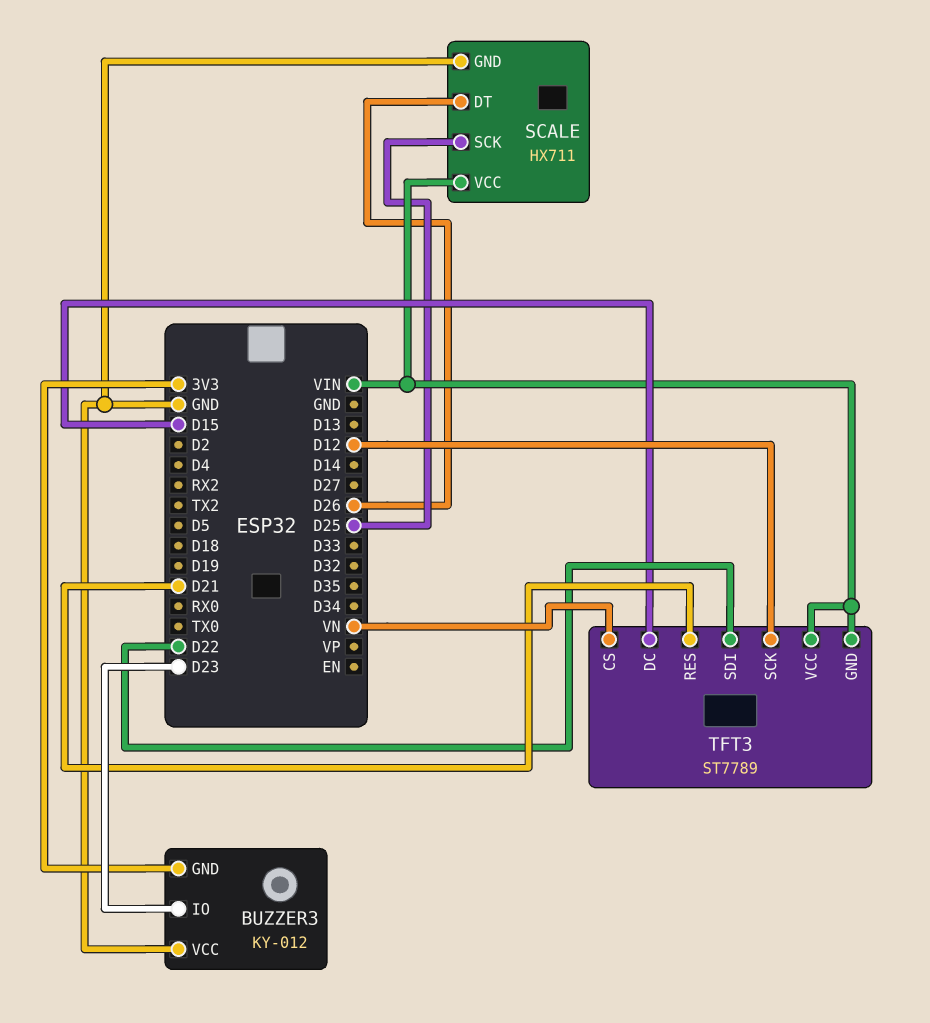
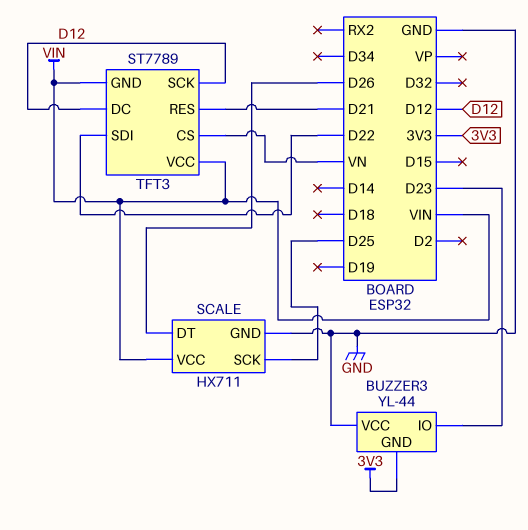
BUZZER3: KY-012 -> YL-44
TFT3 pin DC: D15 -> D12

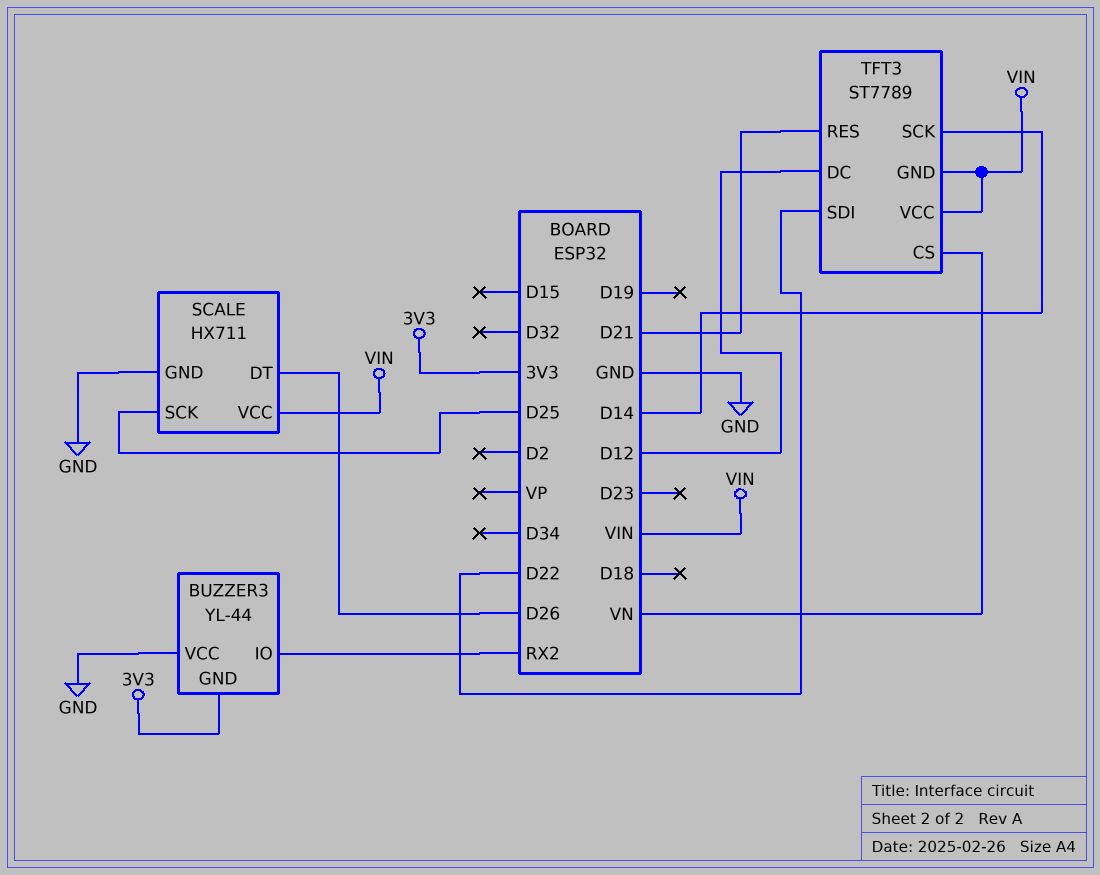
BUZZER3 pin IO: D23 -> RX2
TFT3 pin SCK: D12 -> D14

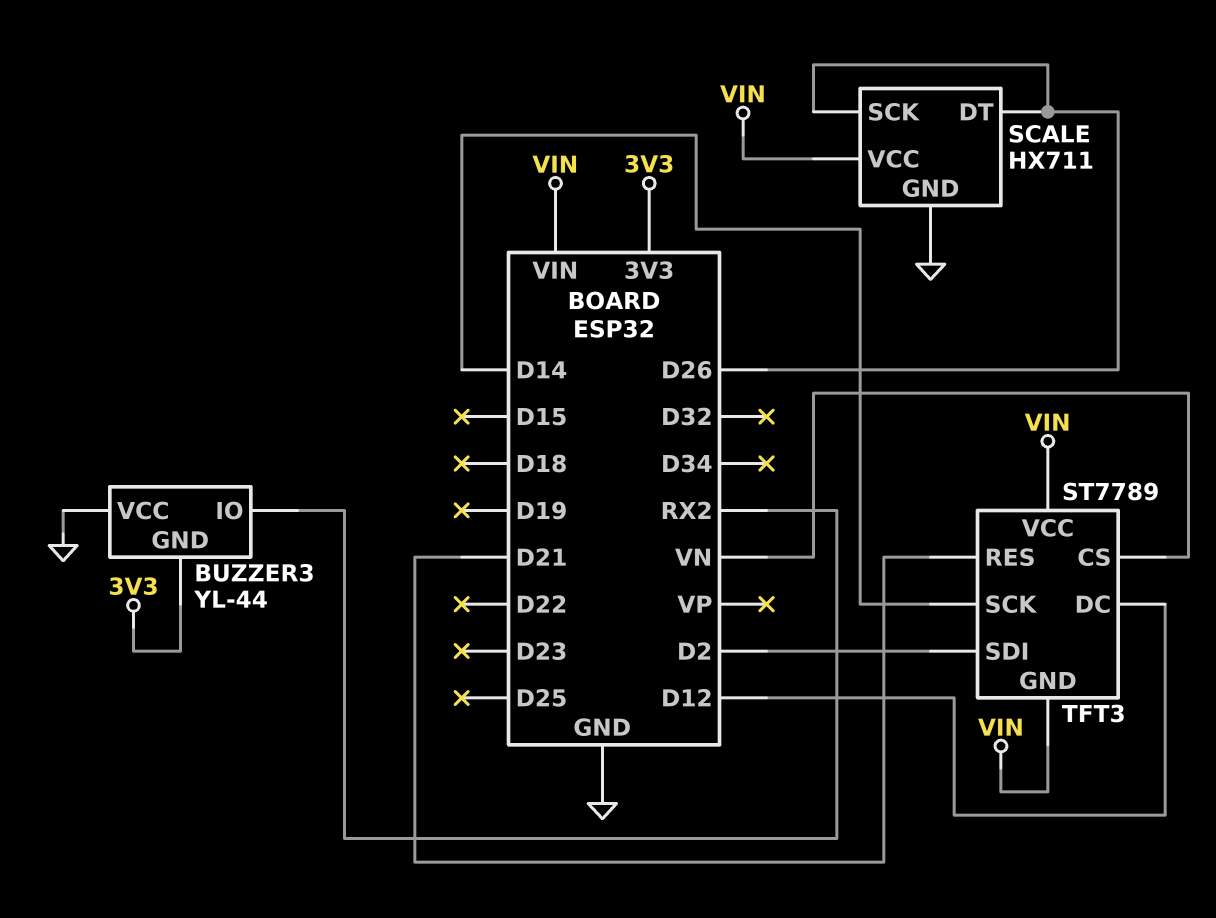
SCALE pin SCK: D25 -> D26
TFT3 pin SDI: D22 -> D2

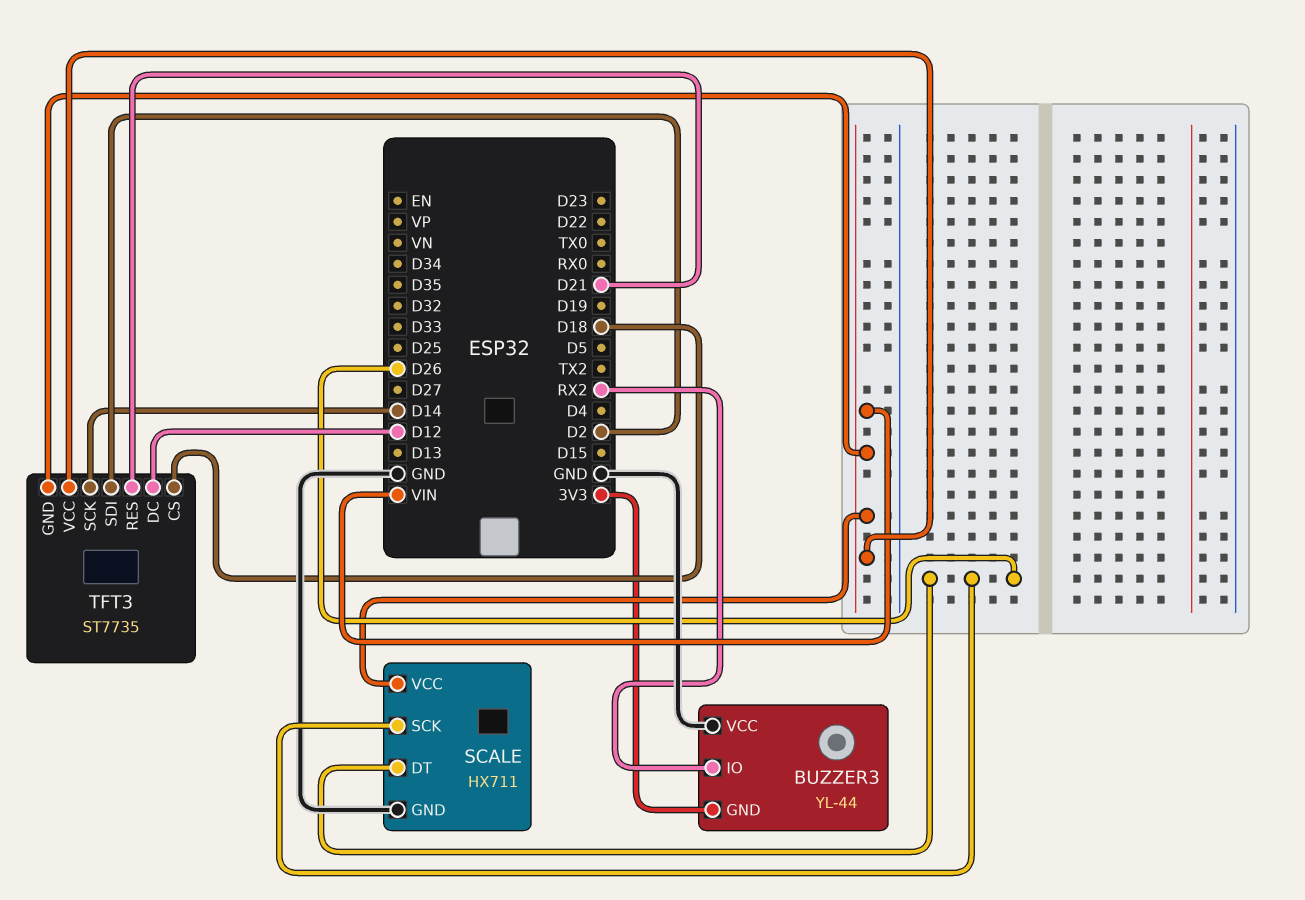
TFT3: ST7789 -> ST7735
TFT3 pin CS: VN -> D18

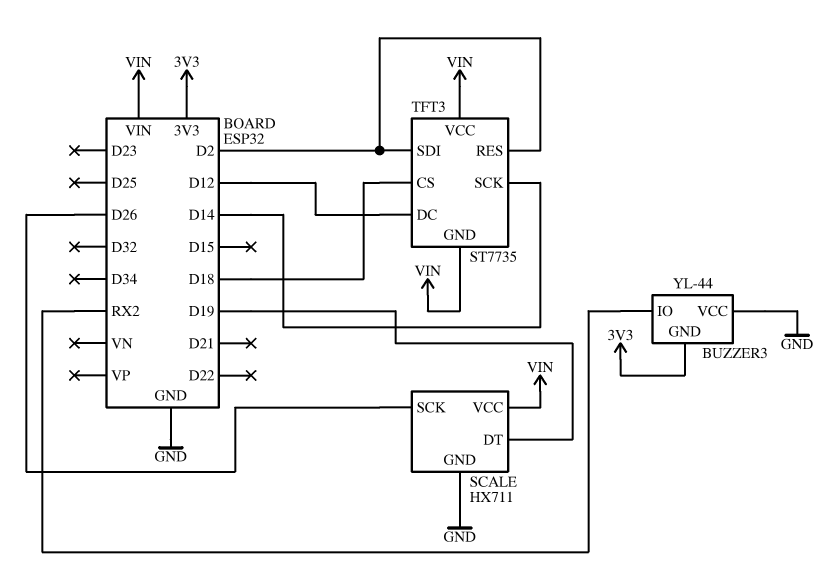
SCALE pin DT: D26 -> D19
TFT3 pin RES: D21 -> D2

